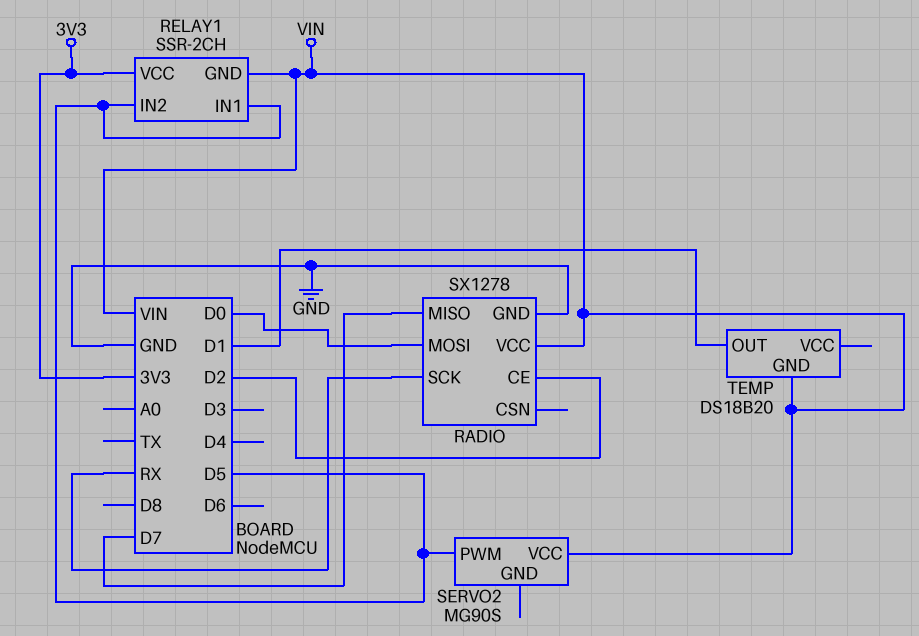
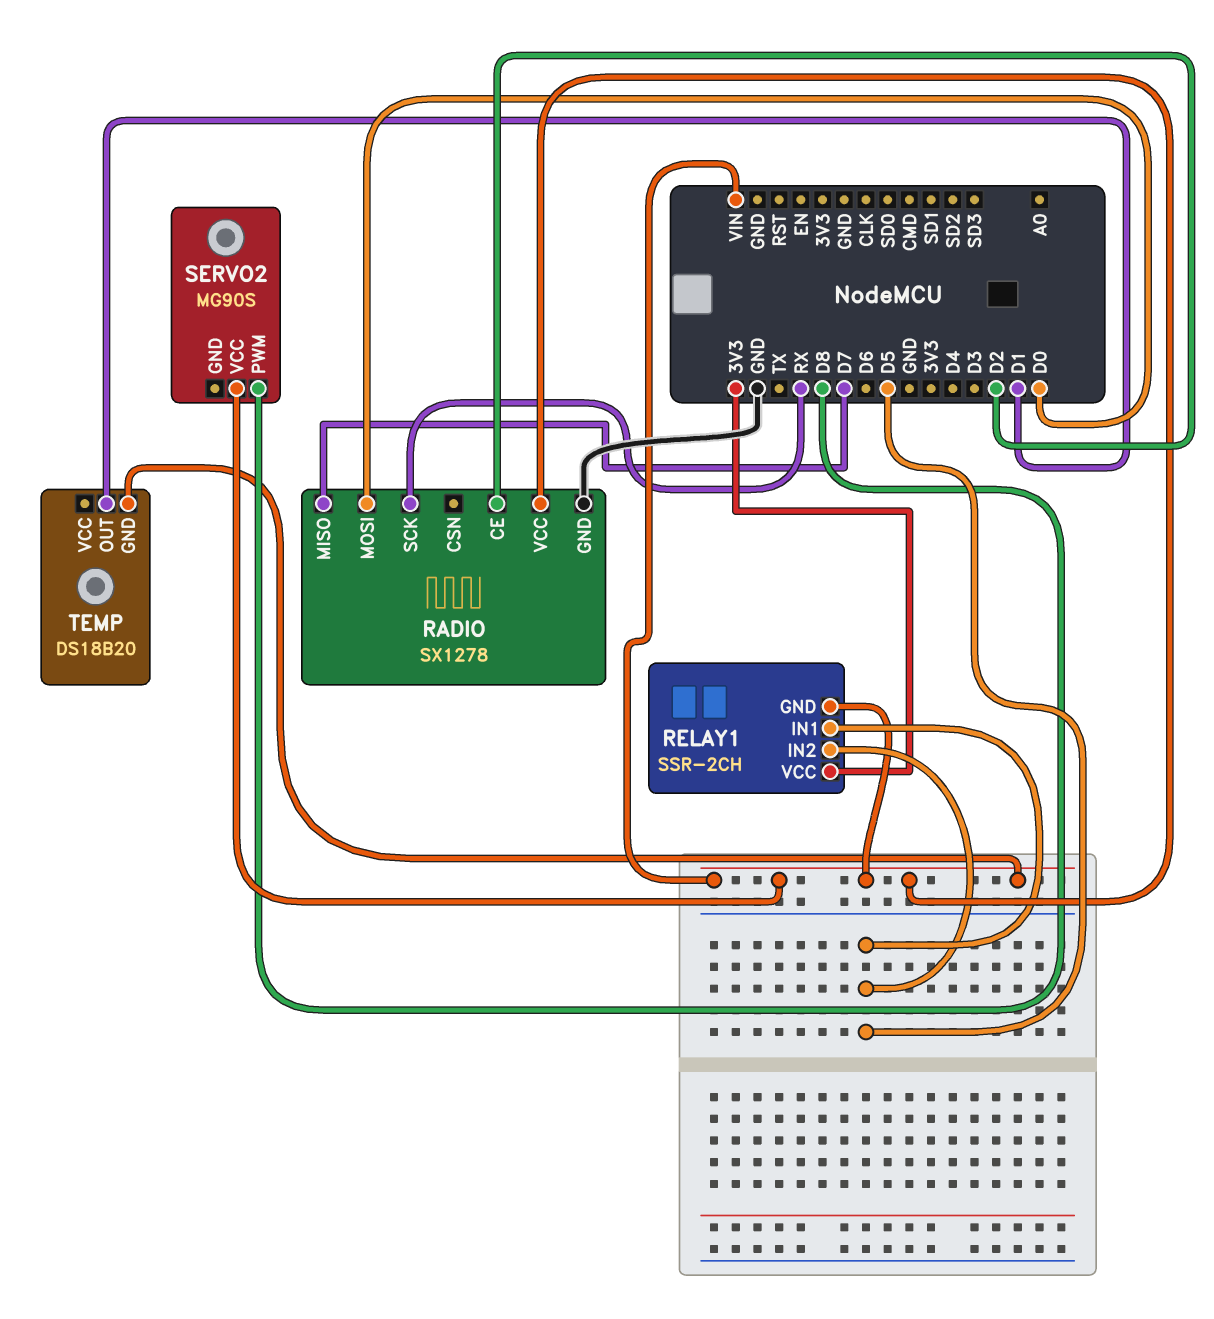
SERVO2 pin PWM: D5 -> D8

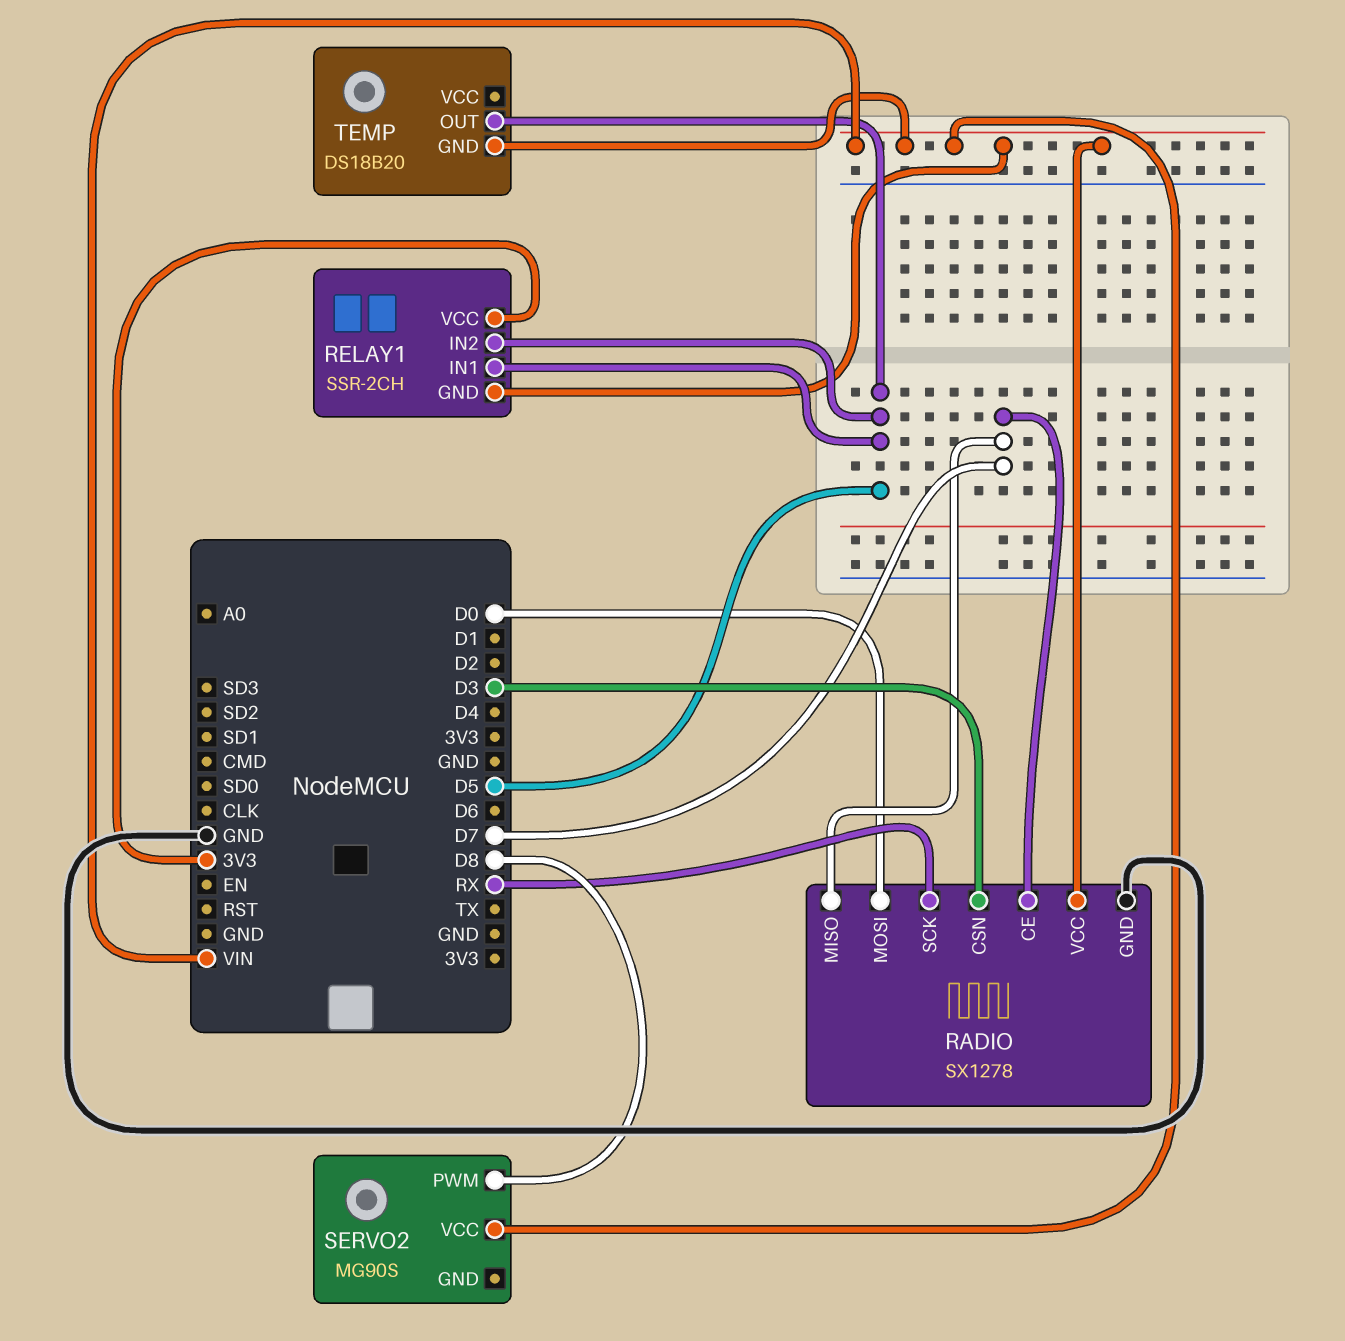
RADIO pin CE: D2 -> D7
RADIO pin CSN: none -> D3
TEMP pin OUT: D1 -> D5

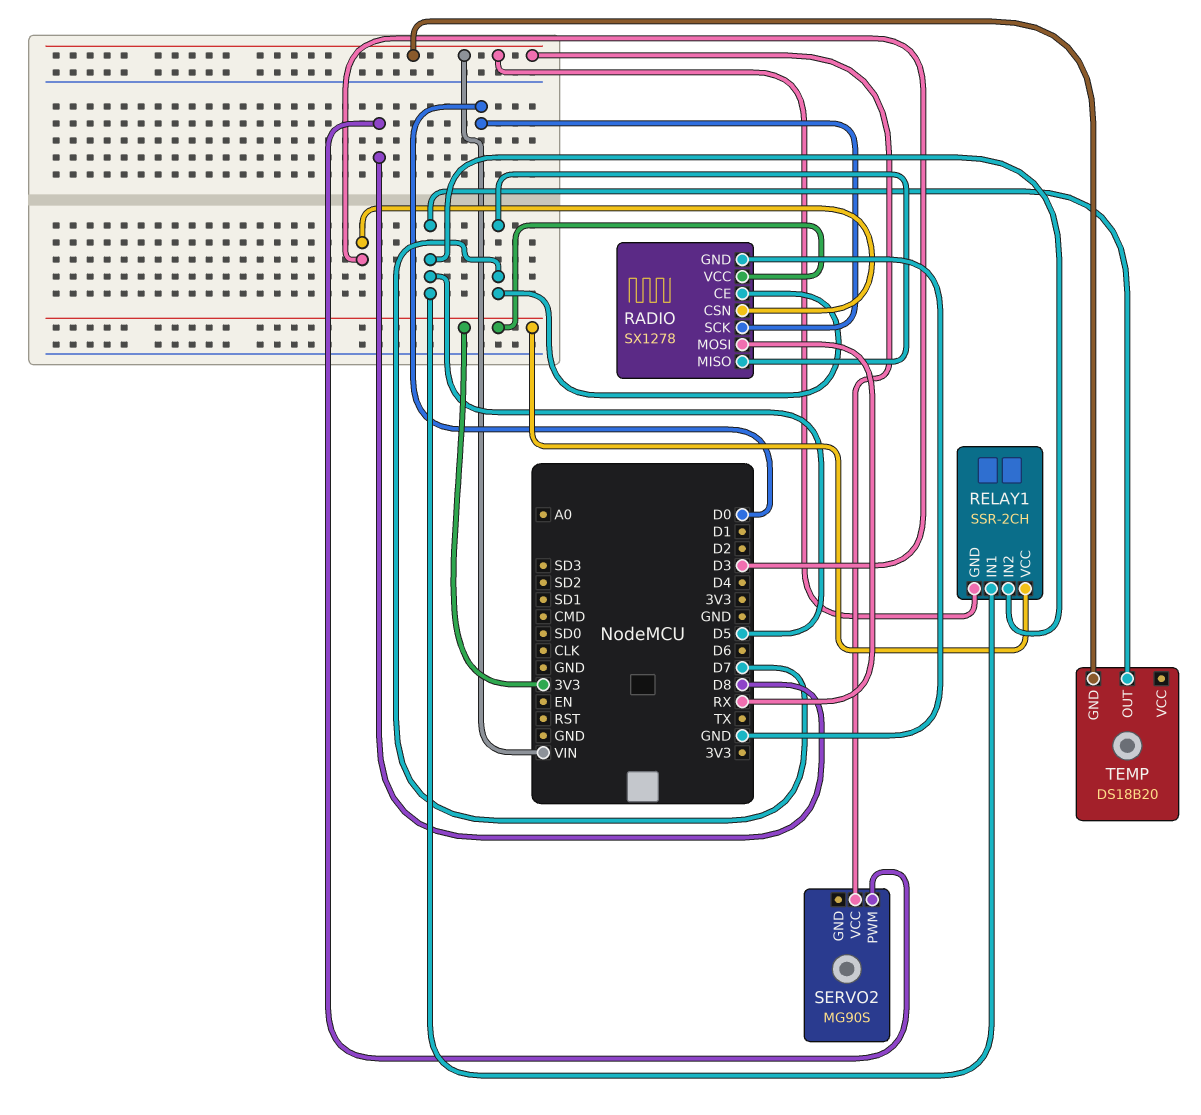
RADIO pin MOSI: D0 -> RX
RADIO pin SCK: RX -> D0
RADIO pin VCC: VIN -> 3V3

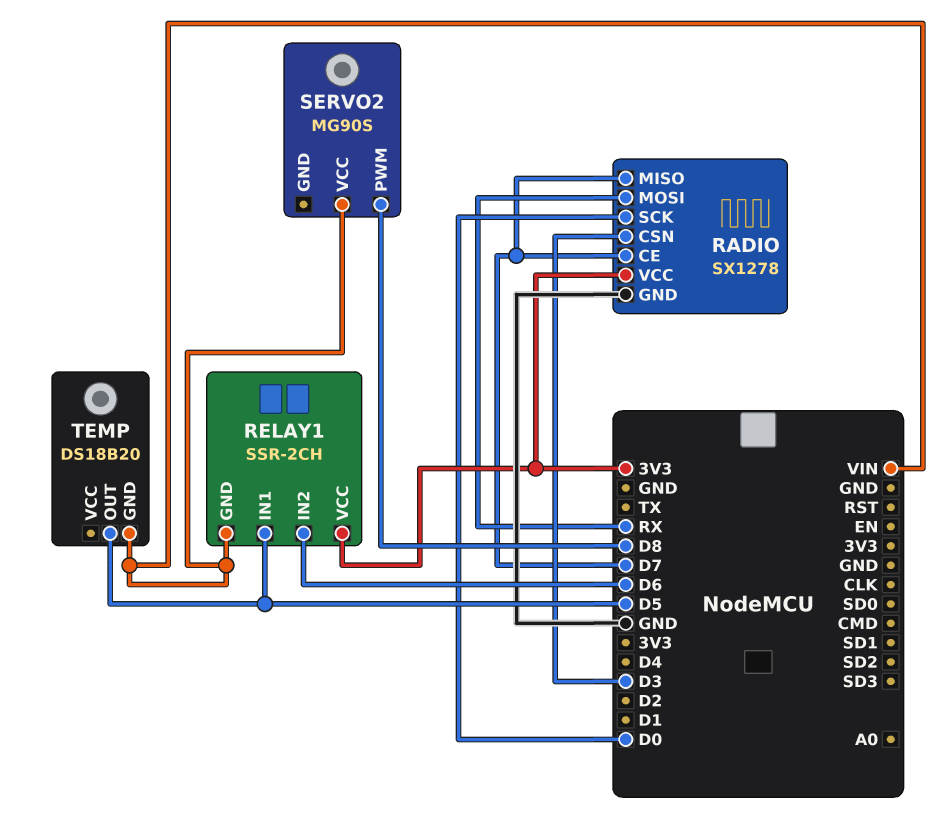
RELAY1 pin IN2: D5 -> D6

